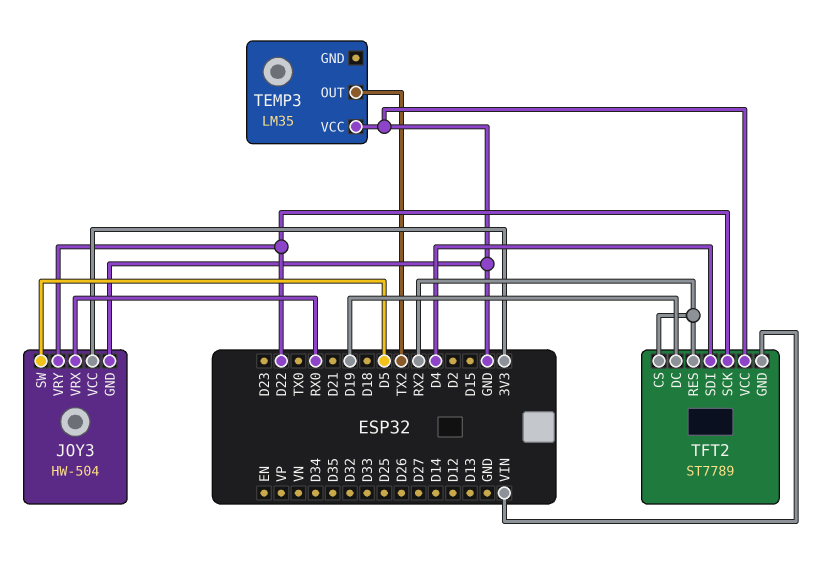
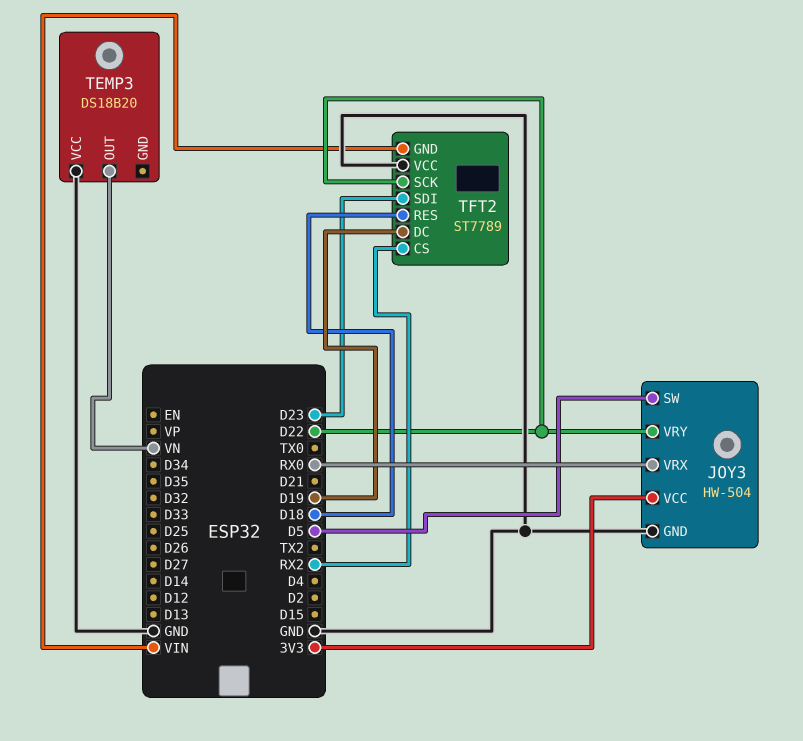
TEMP3: LM35 -> DS18B20
TEMP3 pin OUT: TX2 -> VN
TFT2 pin RES: RX2 -> D18
TFT2 pin SDI: D4 -> D23

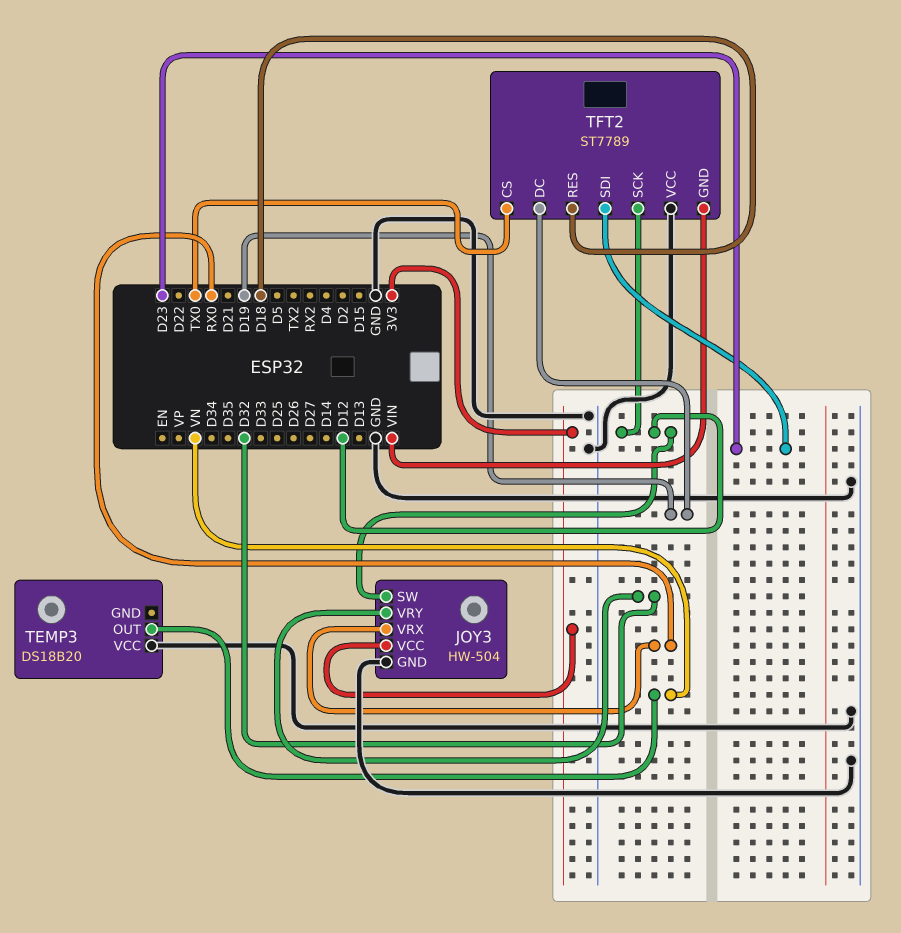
JOY3 pin SW: D5 -> D12
JOY3 pin VRY: D22 -> D32
TFT2 pin CS: RX2 -> TX0
TFT2 pin SCK: D22 -> D12

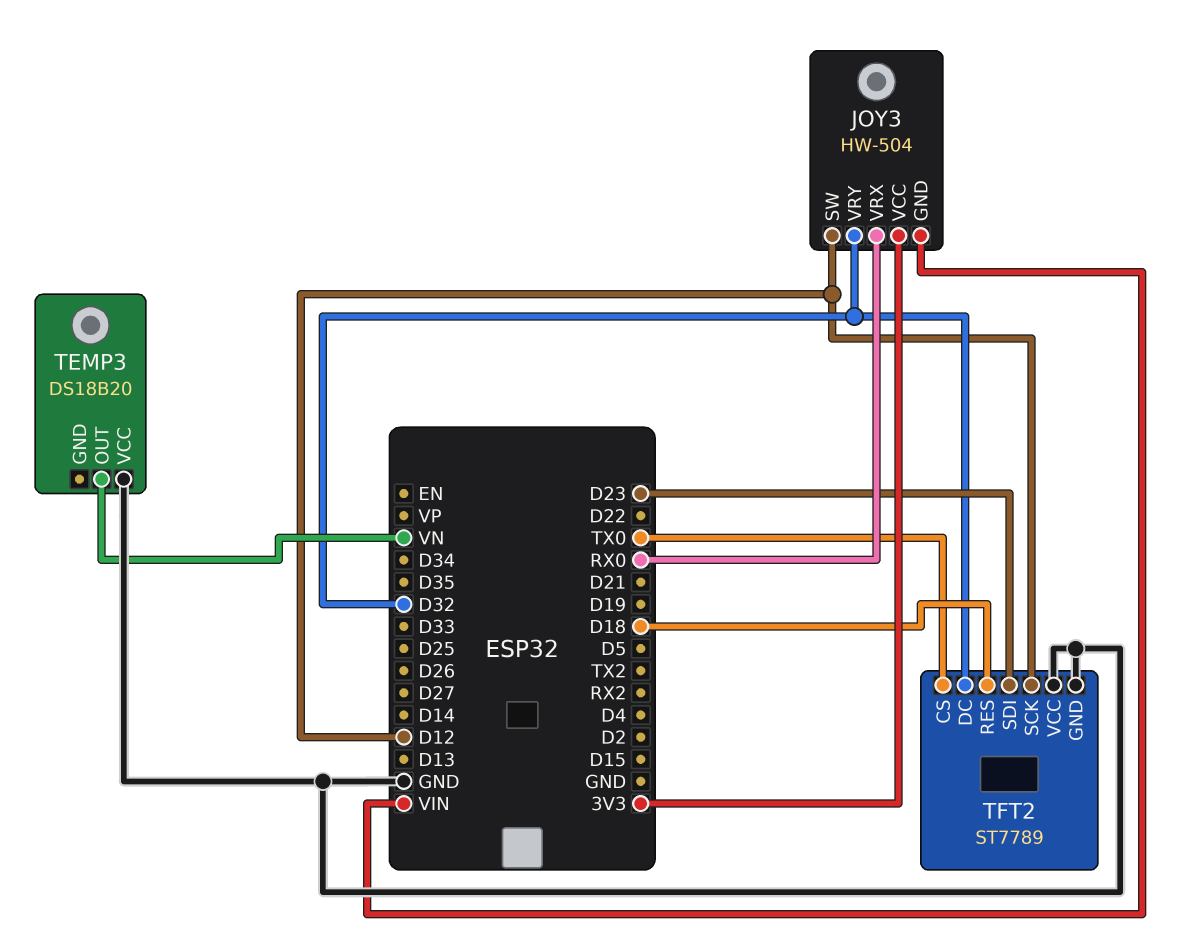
JOY3 pin GND: GND -> VIN
TFT2 pin DC: D19 -> D32
TFT2 pin GND: VIN -> GND

